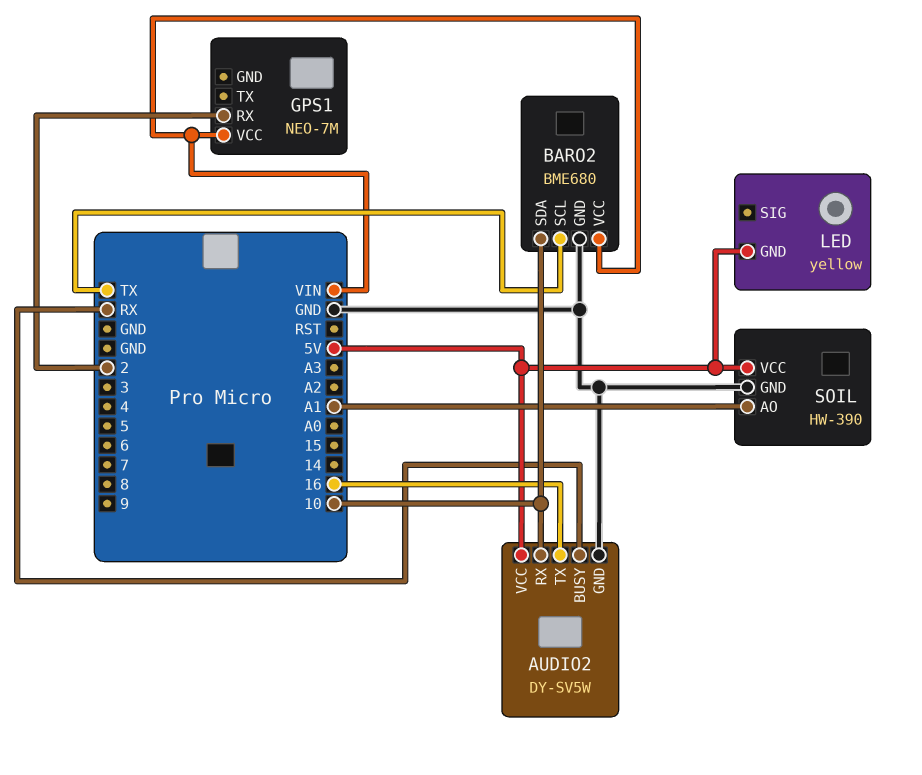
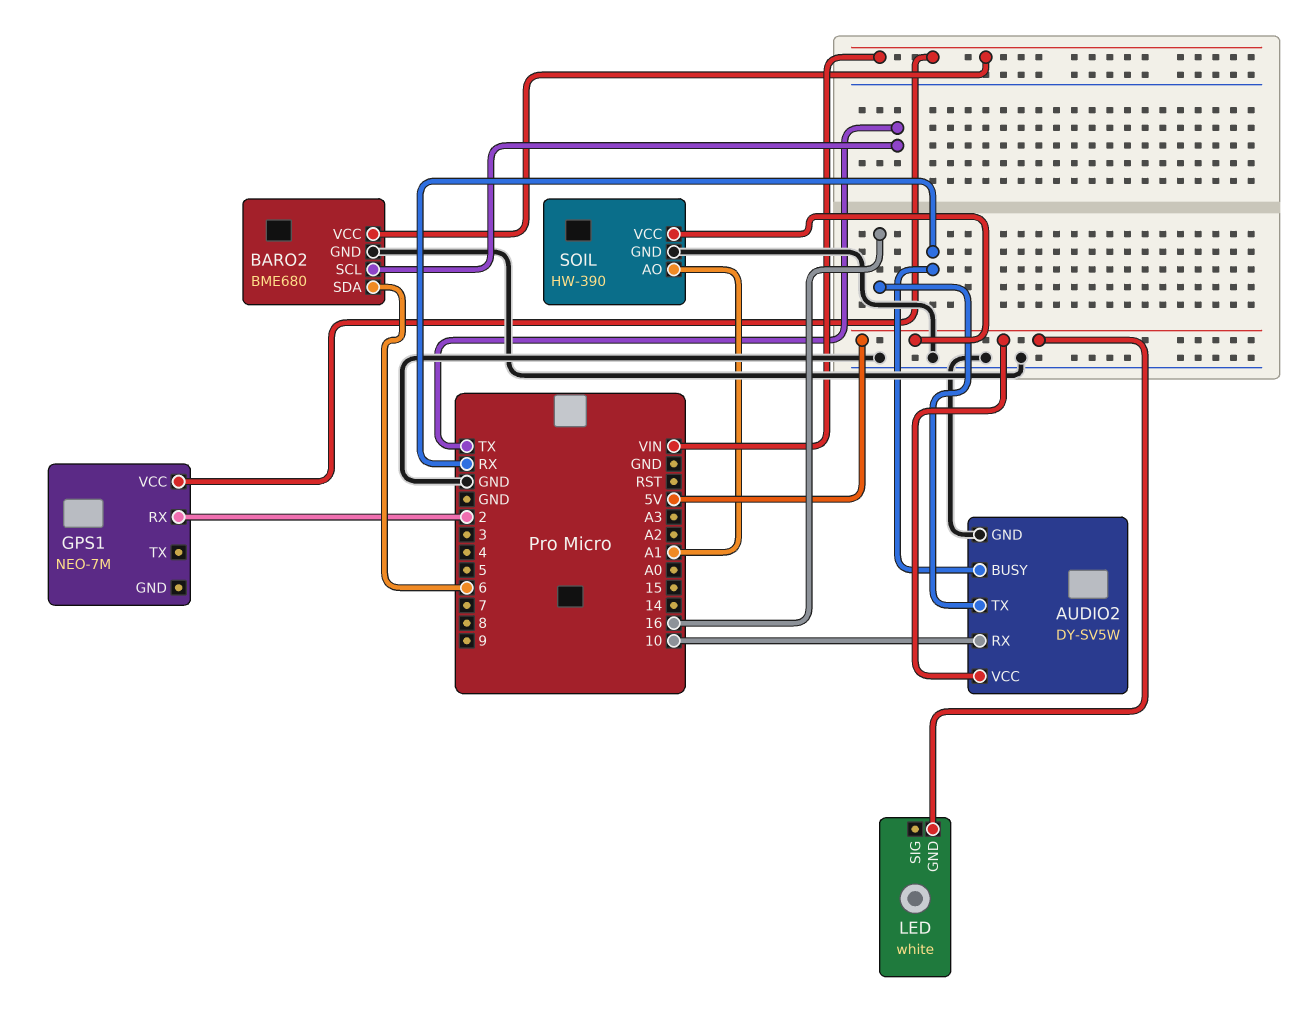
BARO2 pin SDA: 10 -> 6
LED: yellow -> white

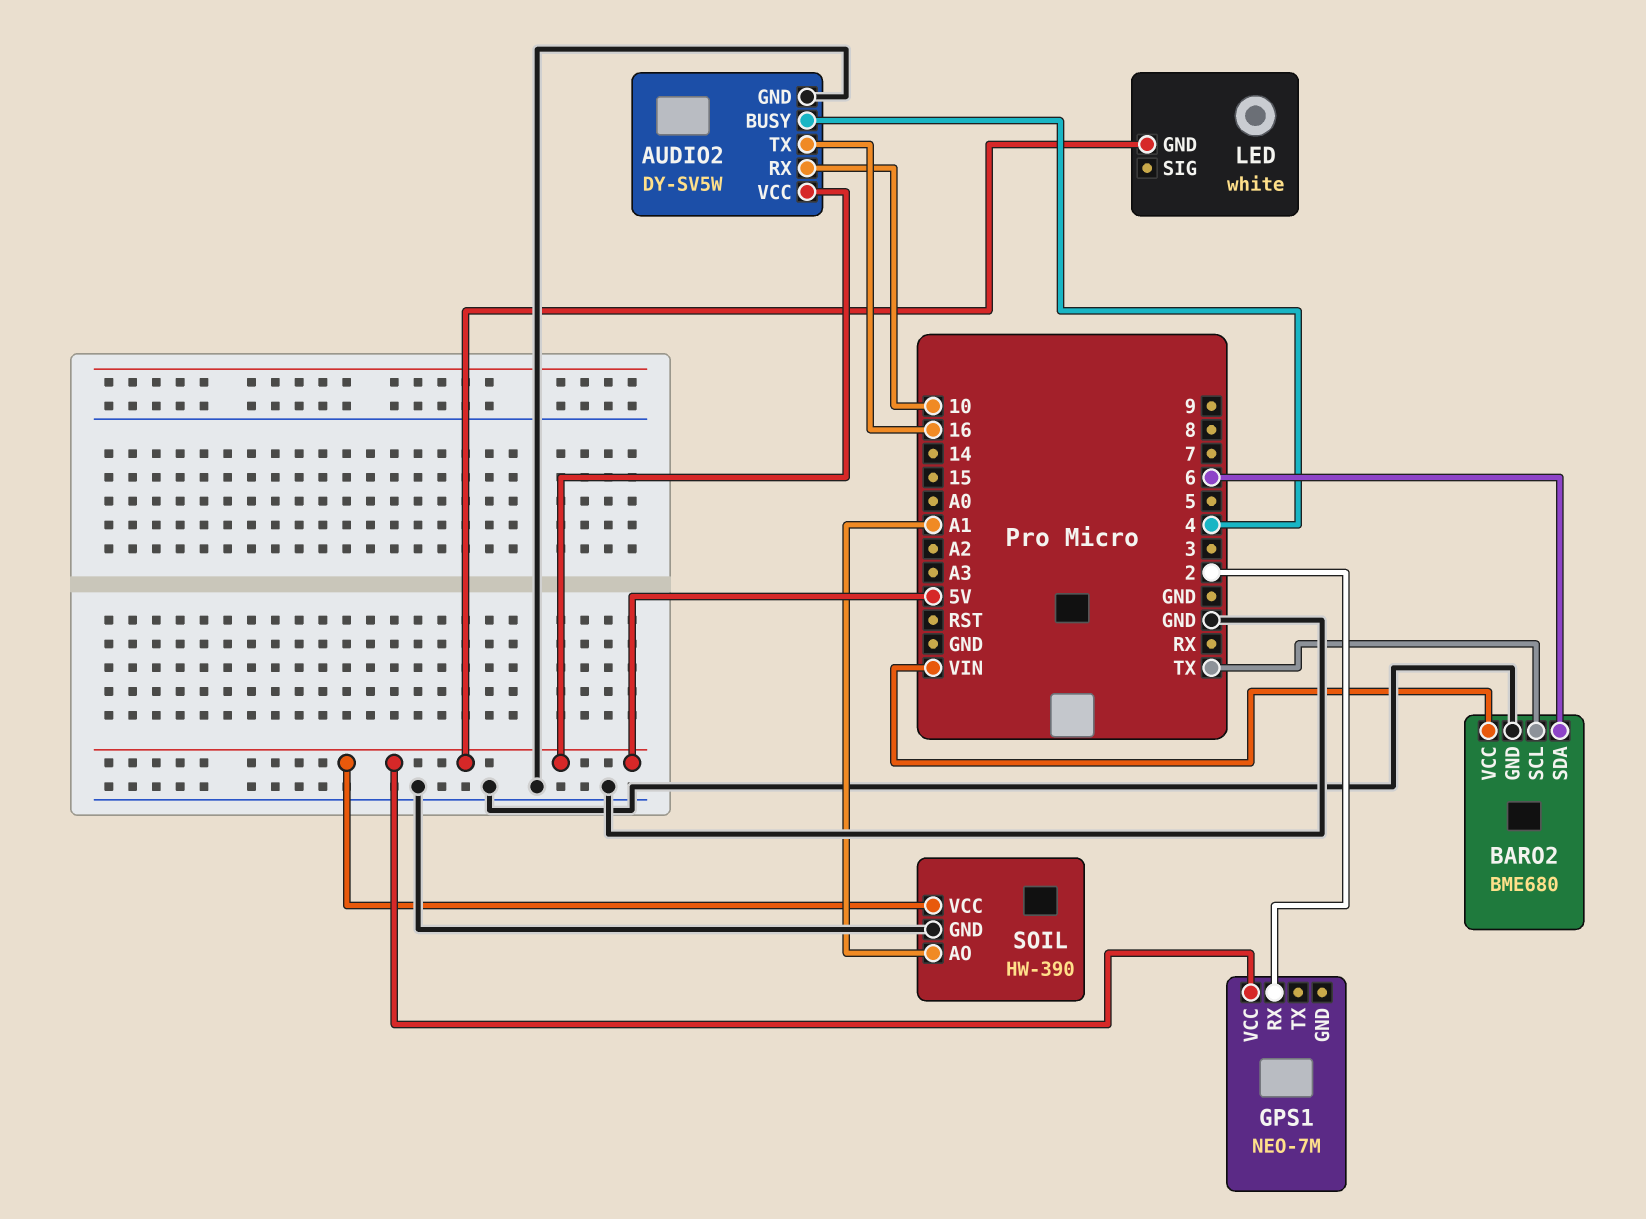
AUDIO2 pin BUSY: RX -> 4
GPS1 pin VCC: VIN -> 5V

